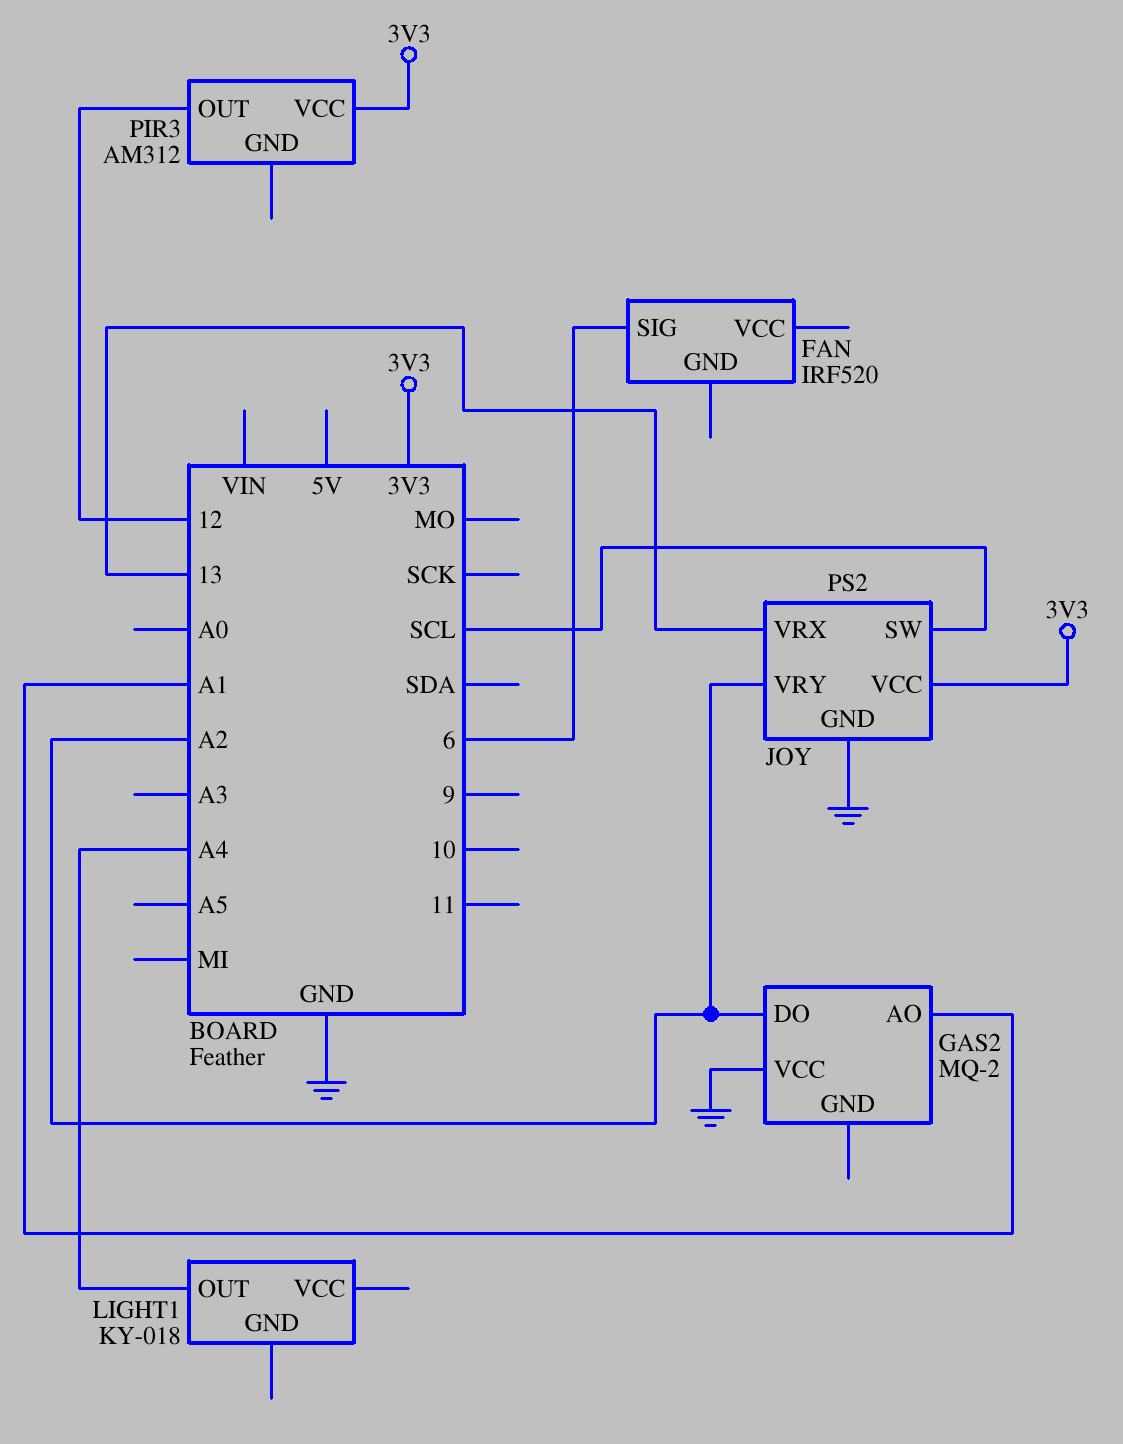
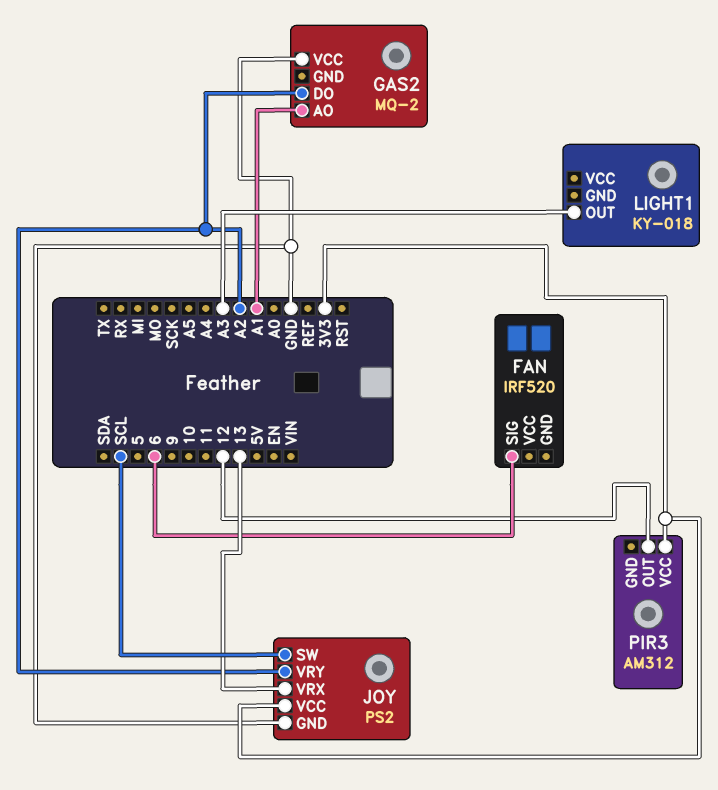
LIGHT1 pin OUT: A4 -> A3

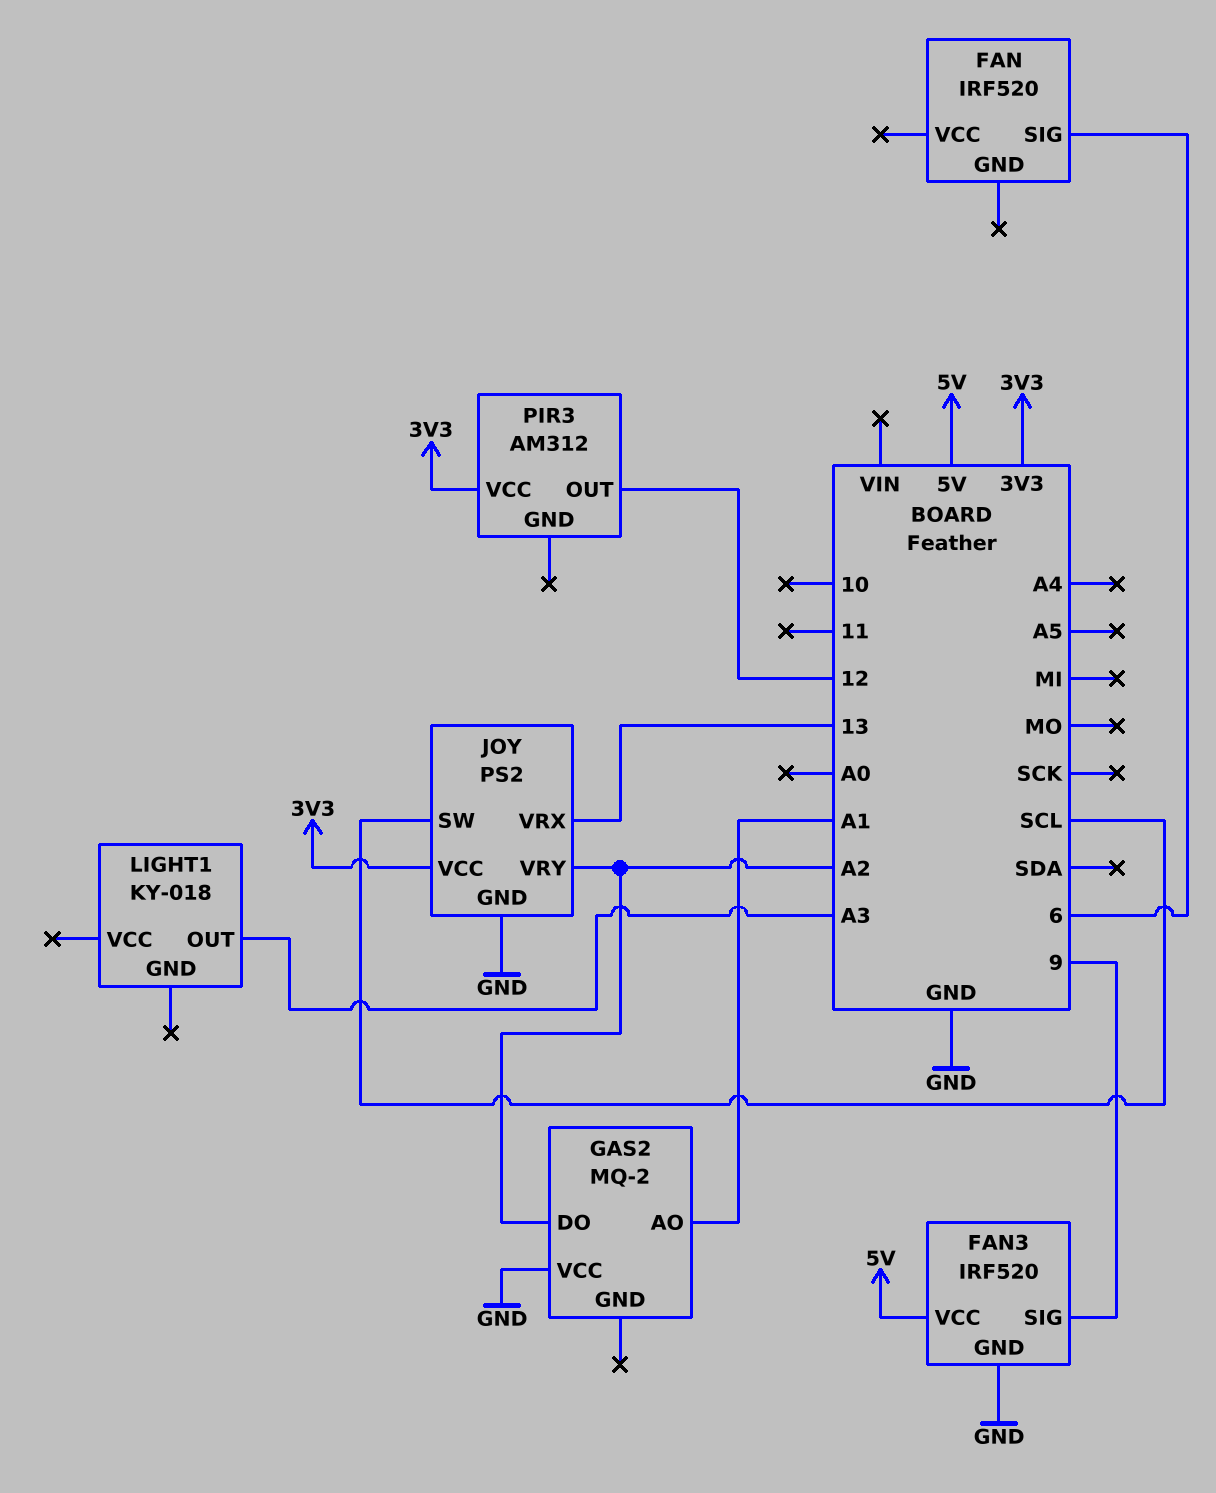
FAN3: none -> IRF520
FAN3 pin GND: none -> GND
FAN3 pin SIG: none -> 9
FAN3 pin VCC: none -> 5V

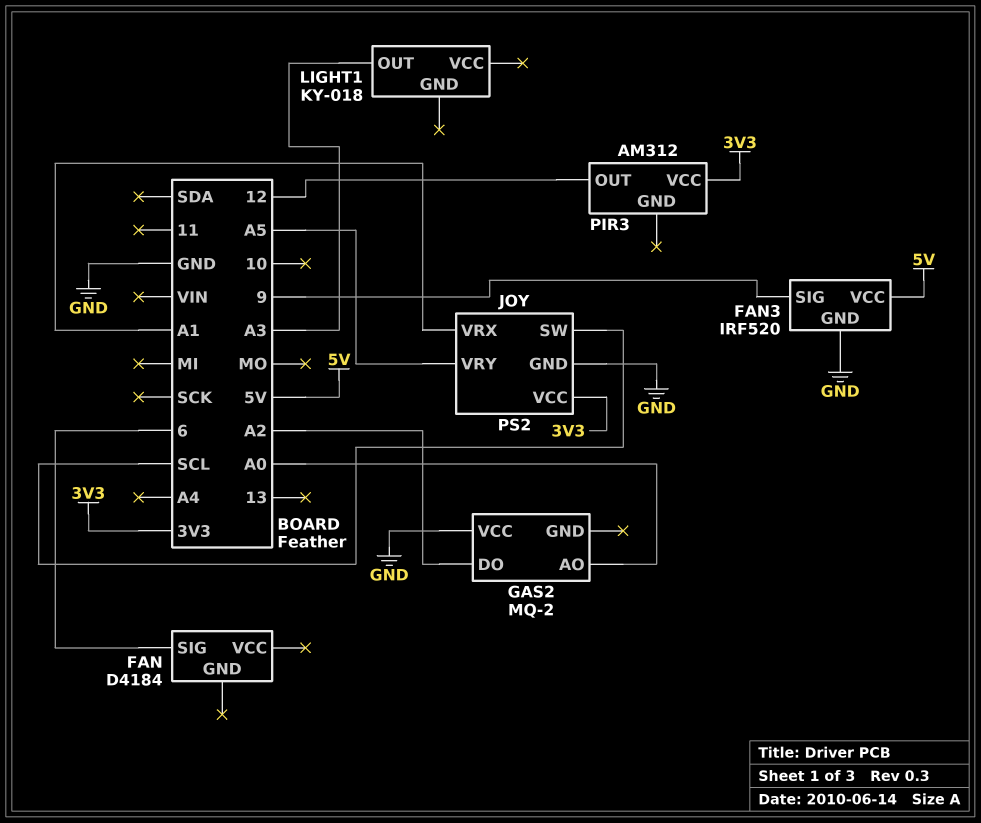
FAN: IRF520 -> D4184
GAS2 pin AO: A1 -> A0
JOY pin VRX: 13 -> A1
JOY pin VRY: A2 -> A5

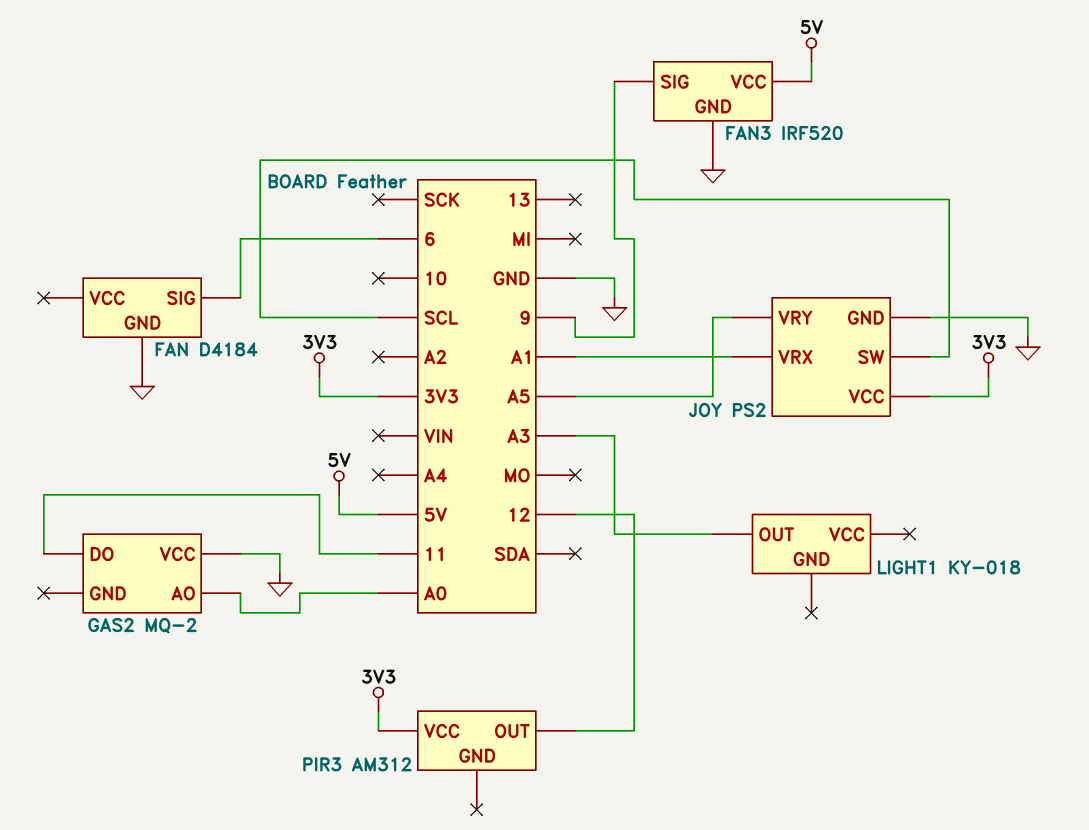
FAN pin GND: none -> GND
GAS2 pin DO: A2 -> 11

